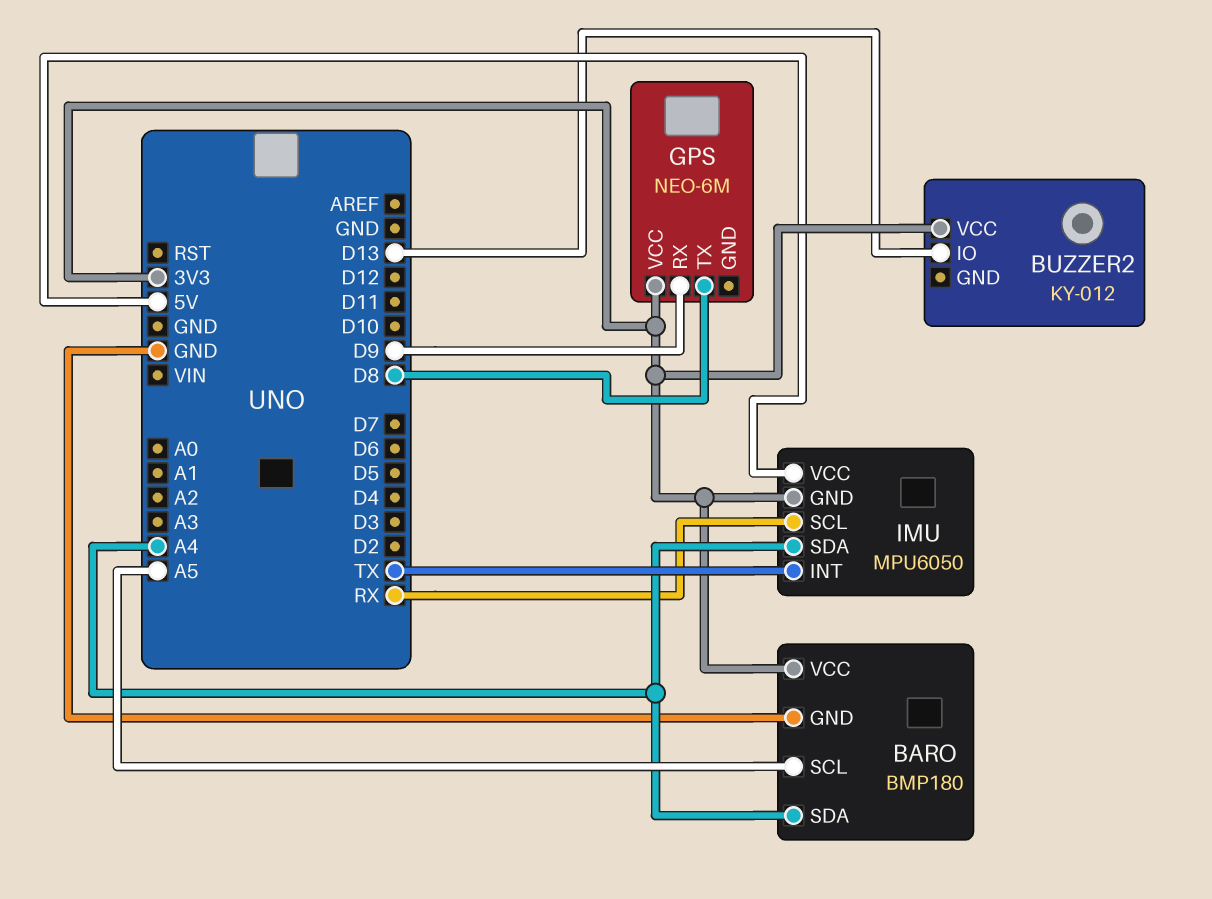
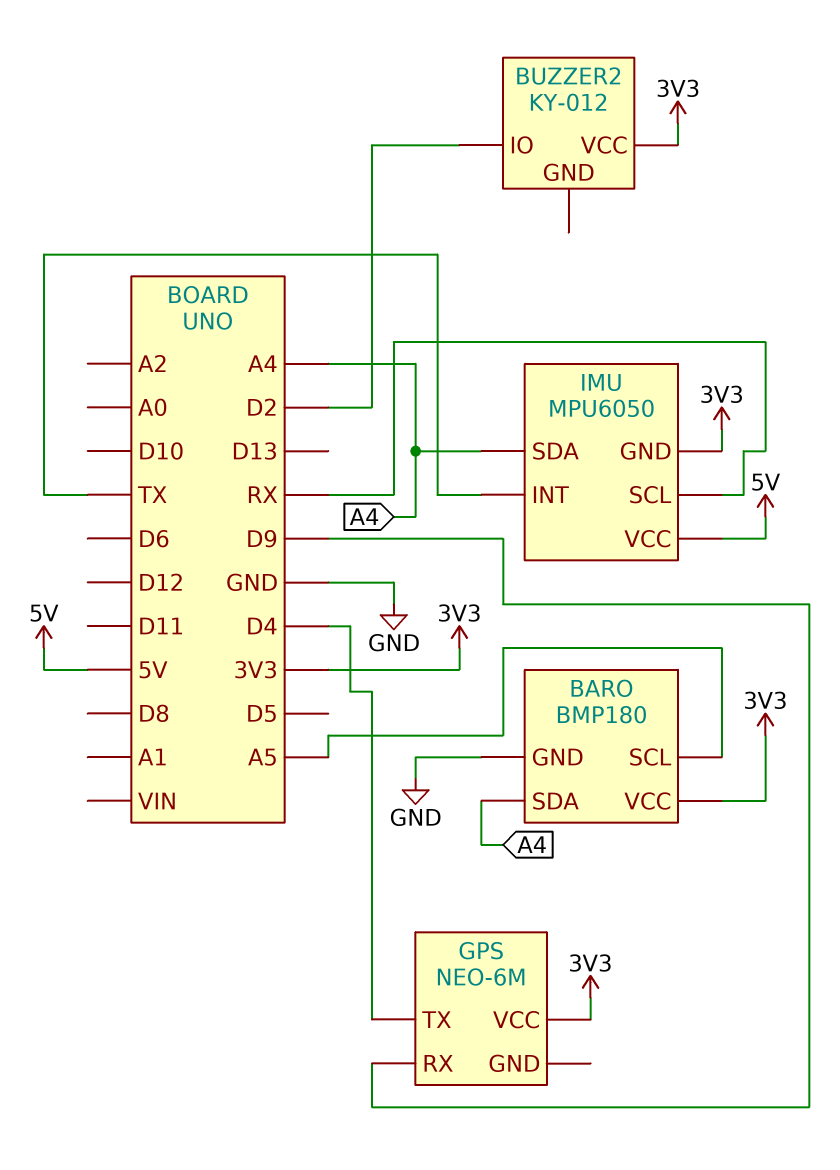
BUZZER2 pin IO: D13 -> D2
GPS pin TX: D8 -> D4

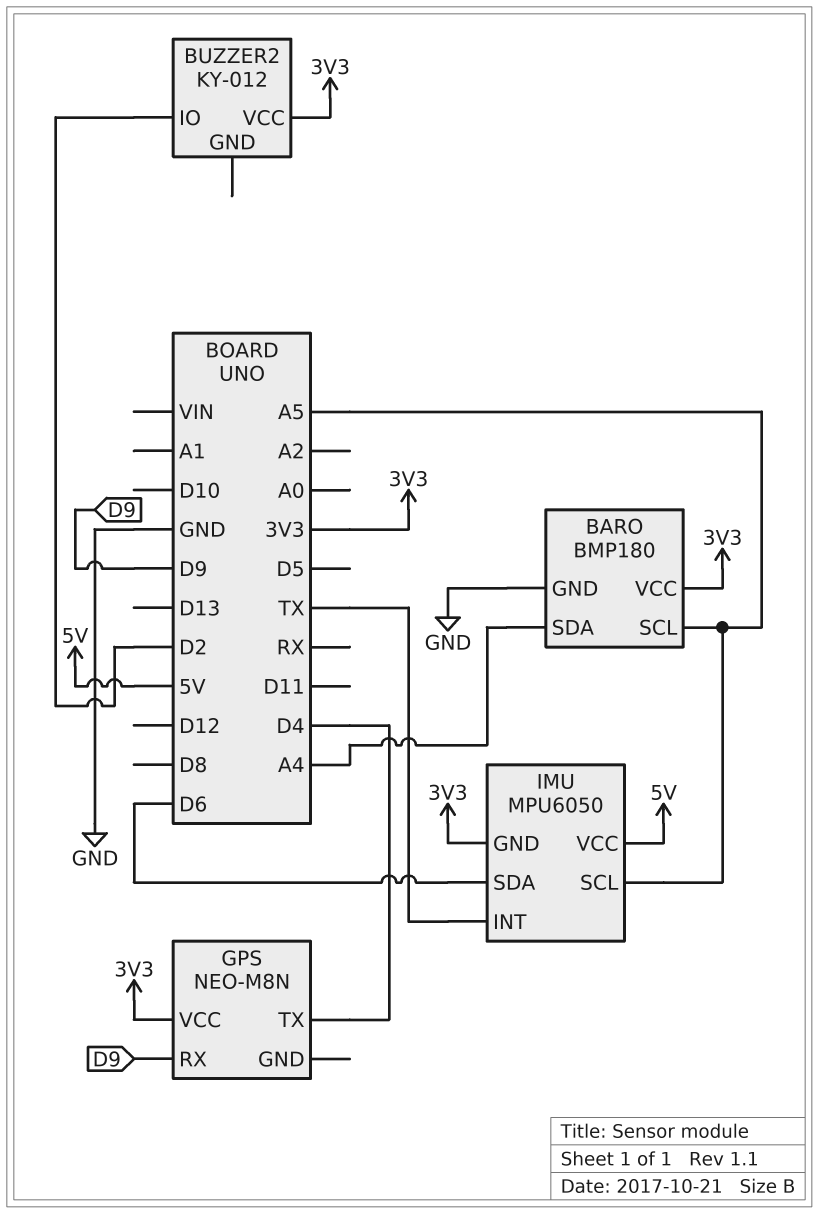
GPS: NEO-6M -> NEO-M8N
IMU pin SCL: RX -> A5
IMU pin SDA: A4 -> D6

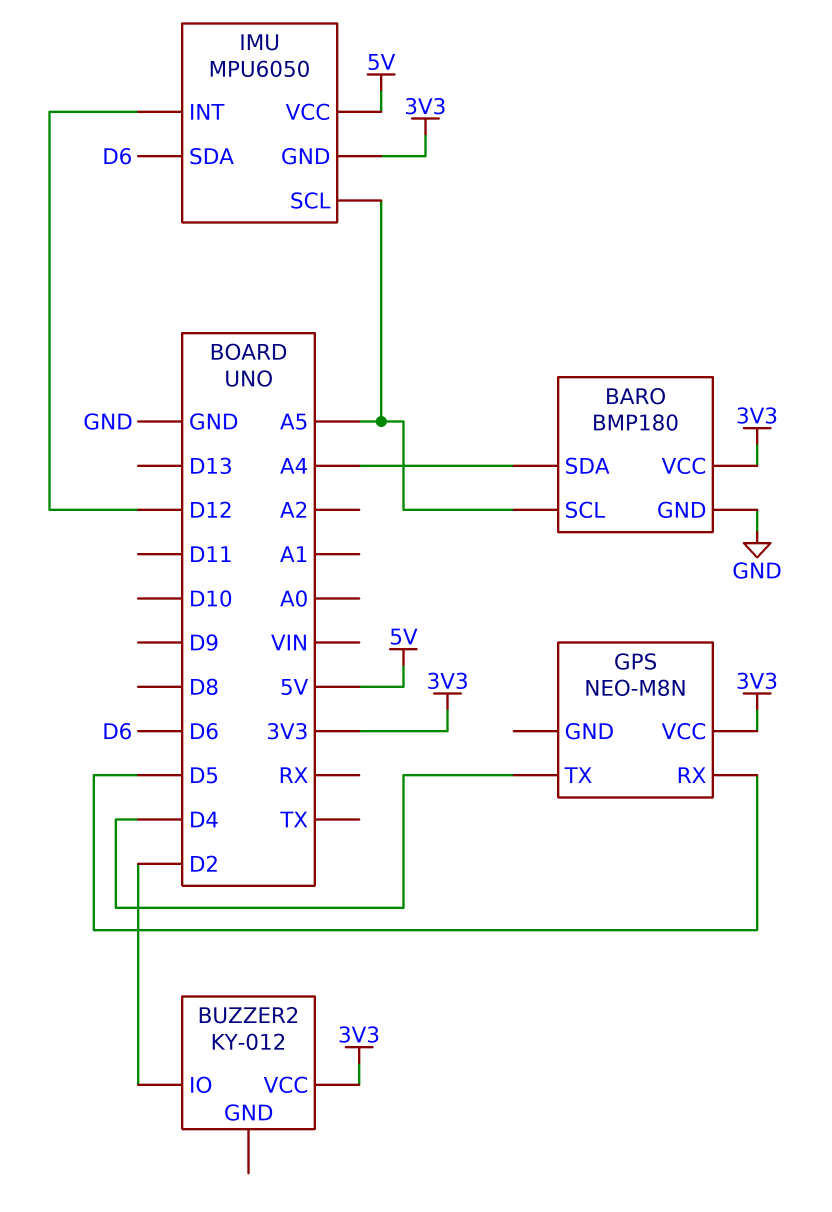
GPS pin RX: D9 -> D5
IMU pin INT: TX -> D12

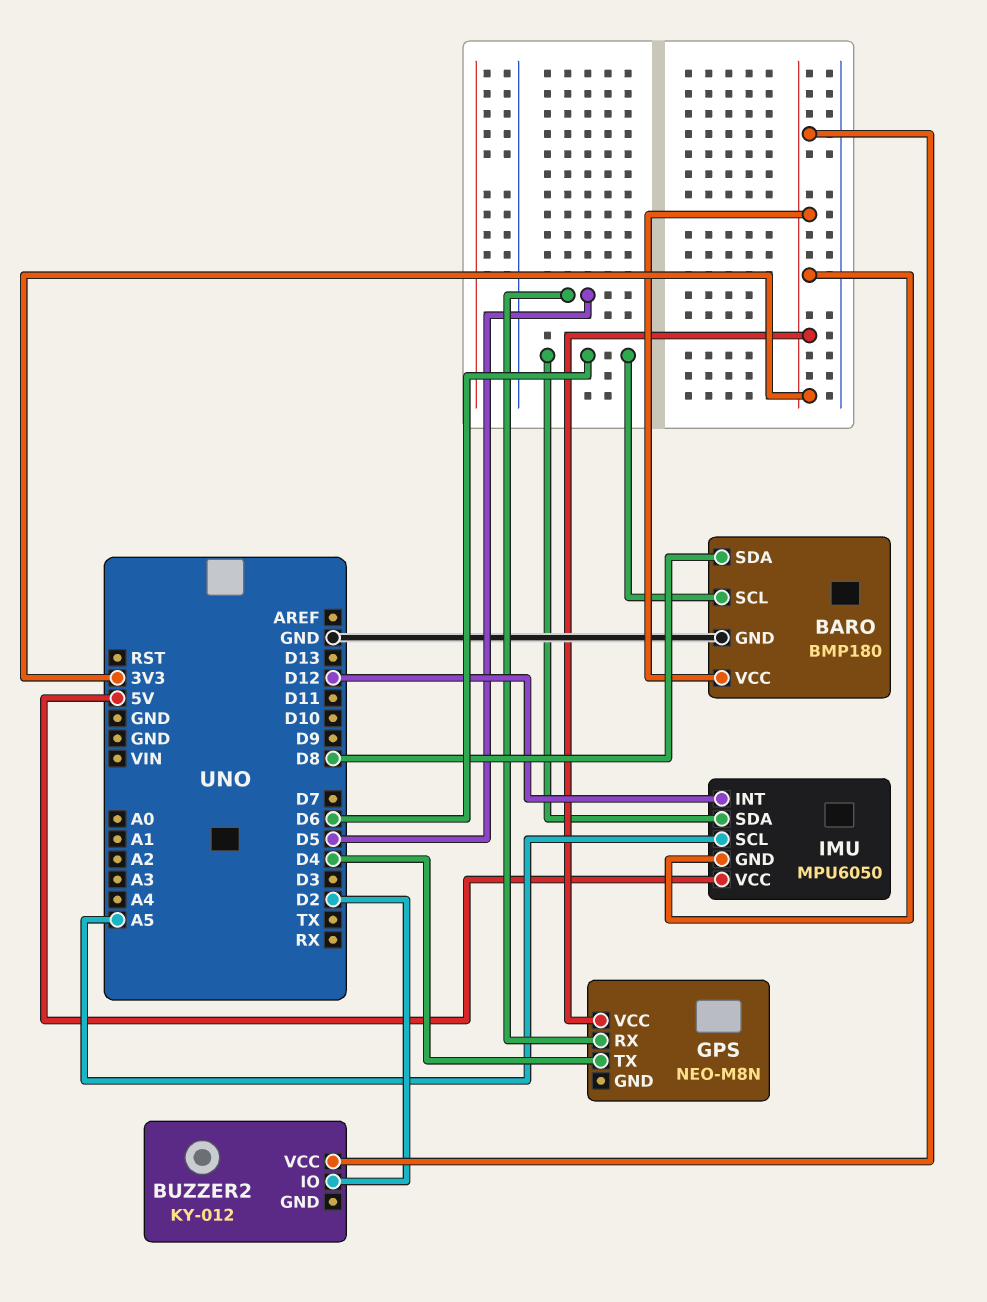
BARO pin SCL: A5 -> D6
BARO pin SDA: A4 -> D8

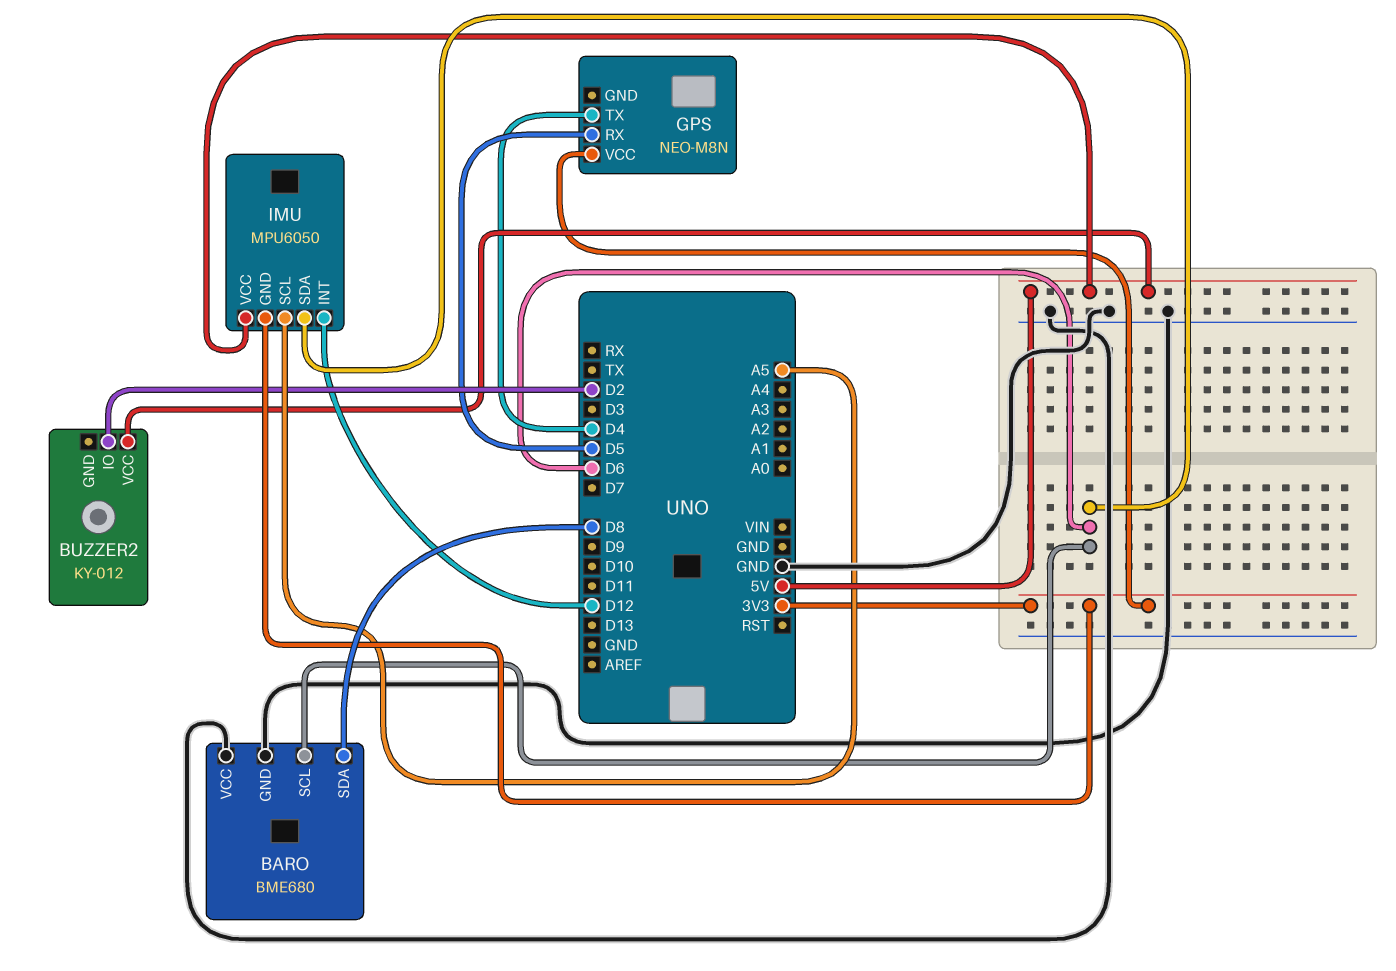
BARO: BMP180 -> BME680
BARO pin VCC: 3V3 -> GND
BUZZER2 pin VCC: 3V3 -> 5V

